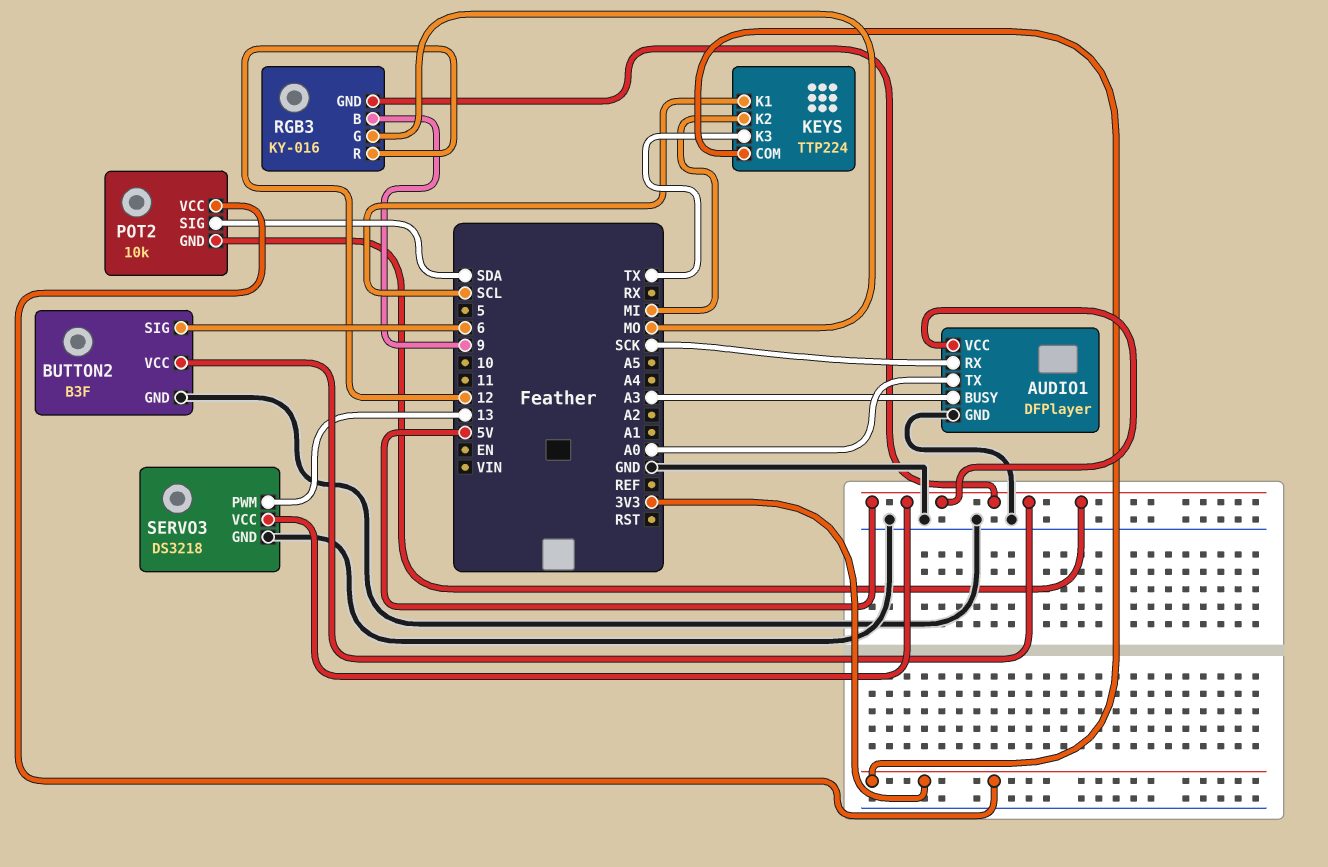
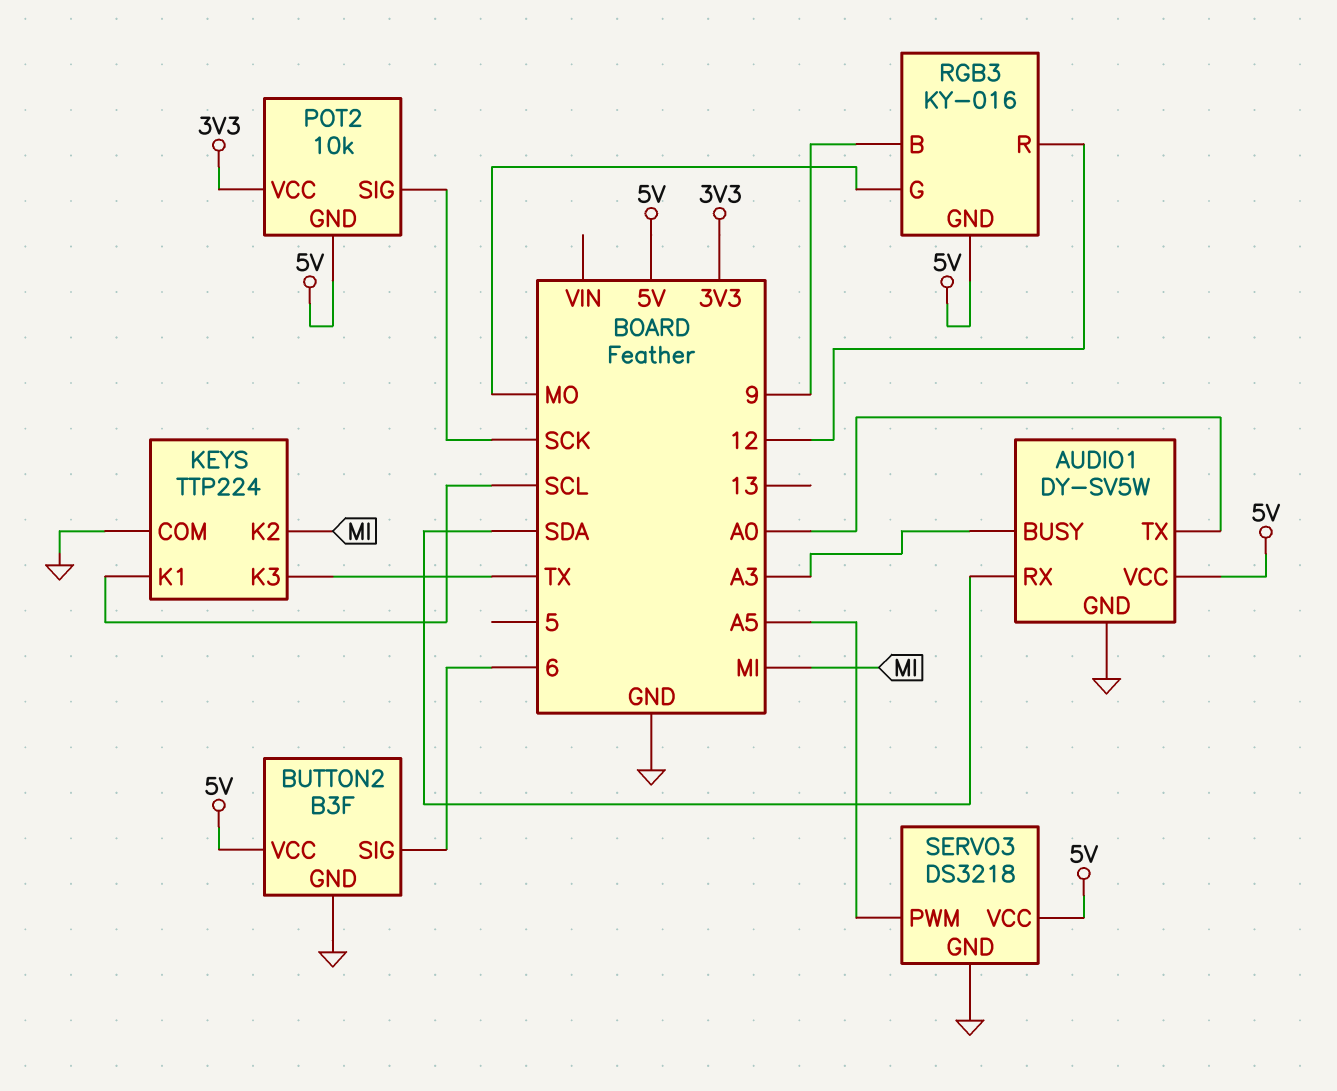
AUDIO1: DFPlayer -> DY-SV5W
AUDIO1 pin RX: SCK -> SDA
KEYS pin COM: 3V3 -> GND
POT2 pin SIG: SDA -> SCK
SERVO3 pin PWM: 13 -> A5

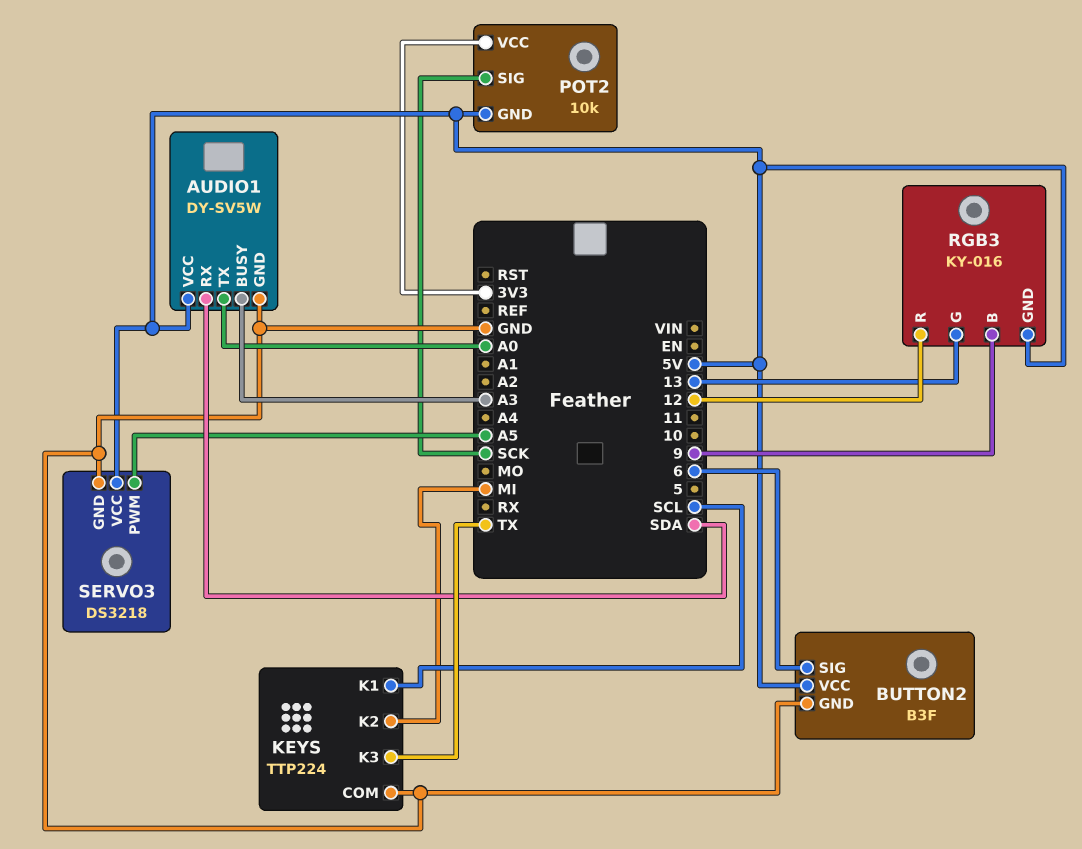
RGB3 pin G: MO -> 13

